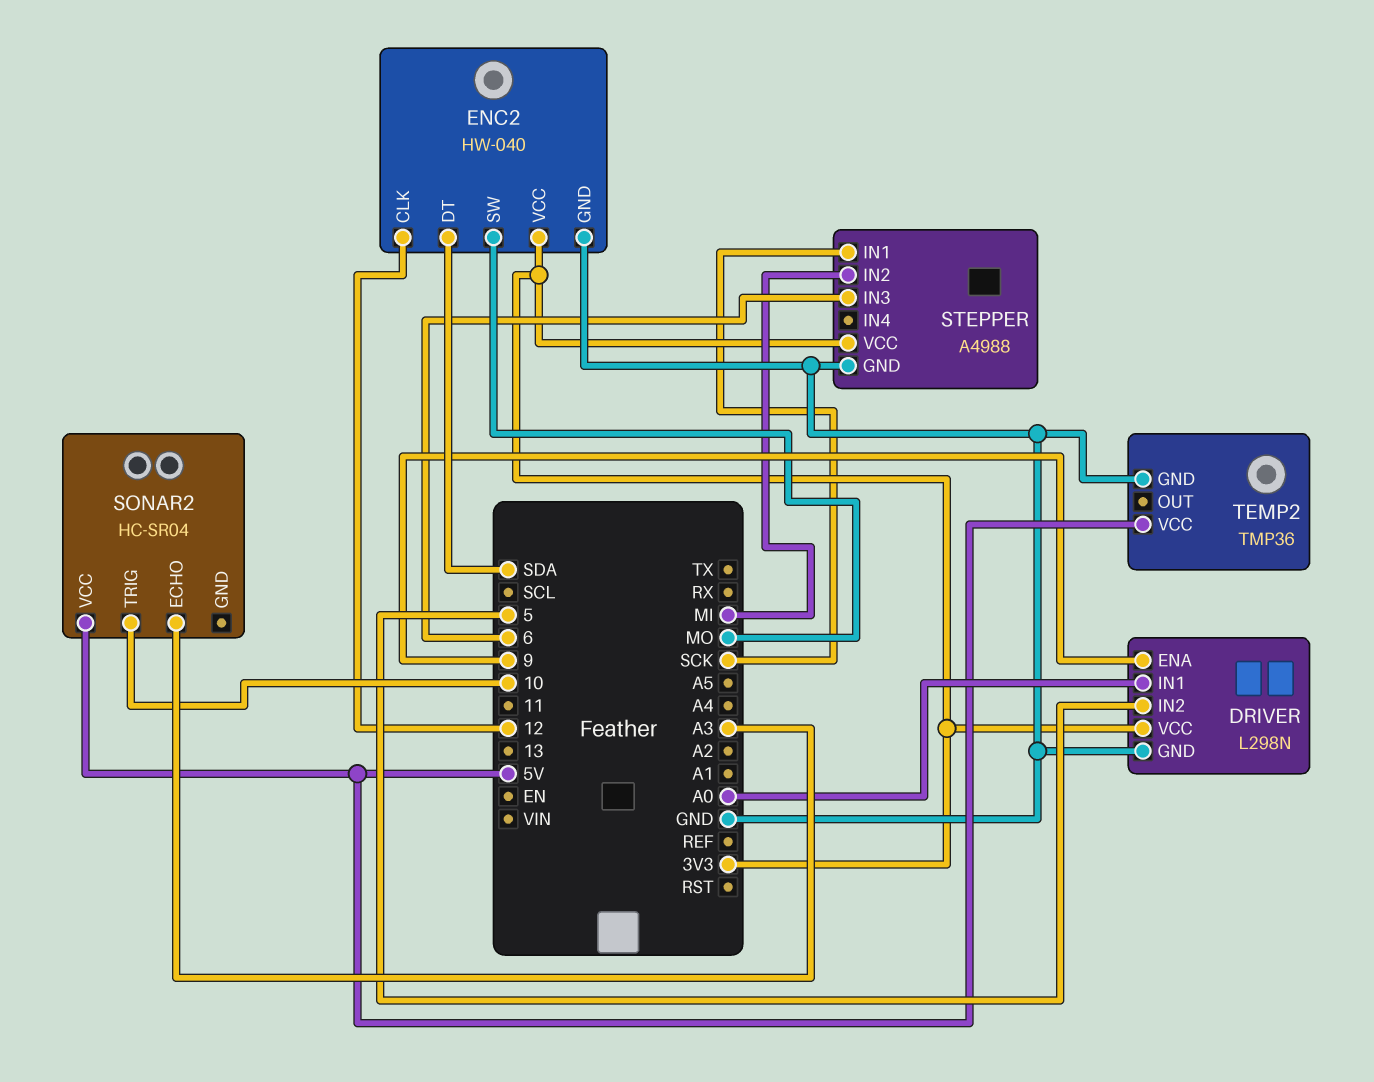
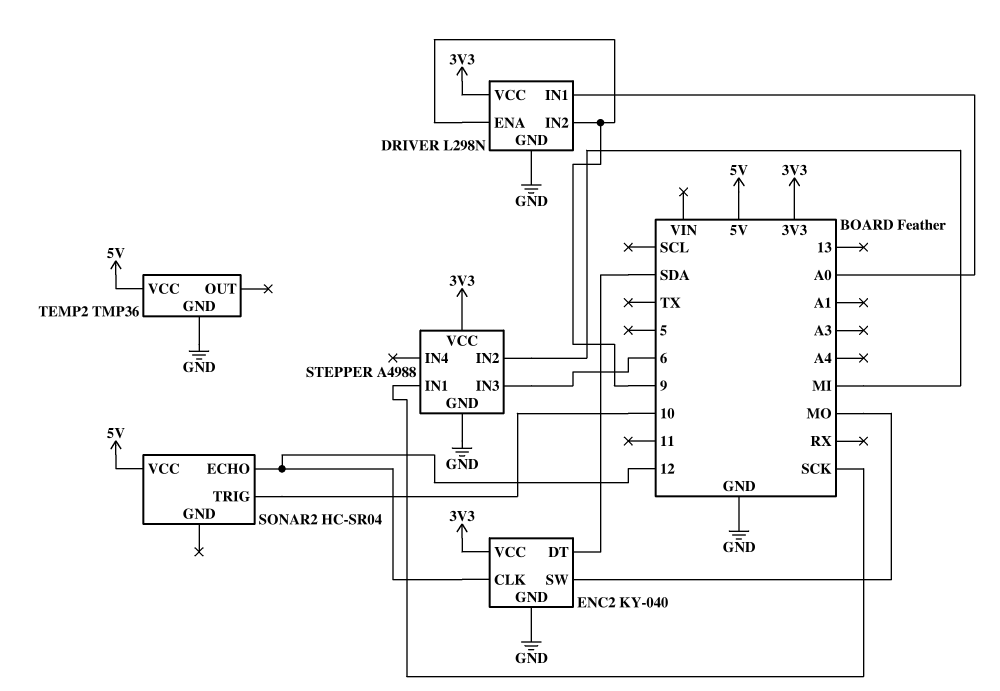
DRIVER pin IN2: 5 -> 9
ENC2: HW-040 -> KY-040
SONAR2 pin ECHO: A3 -> 12

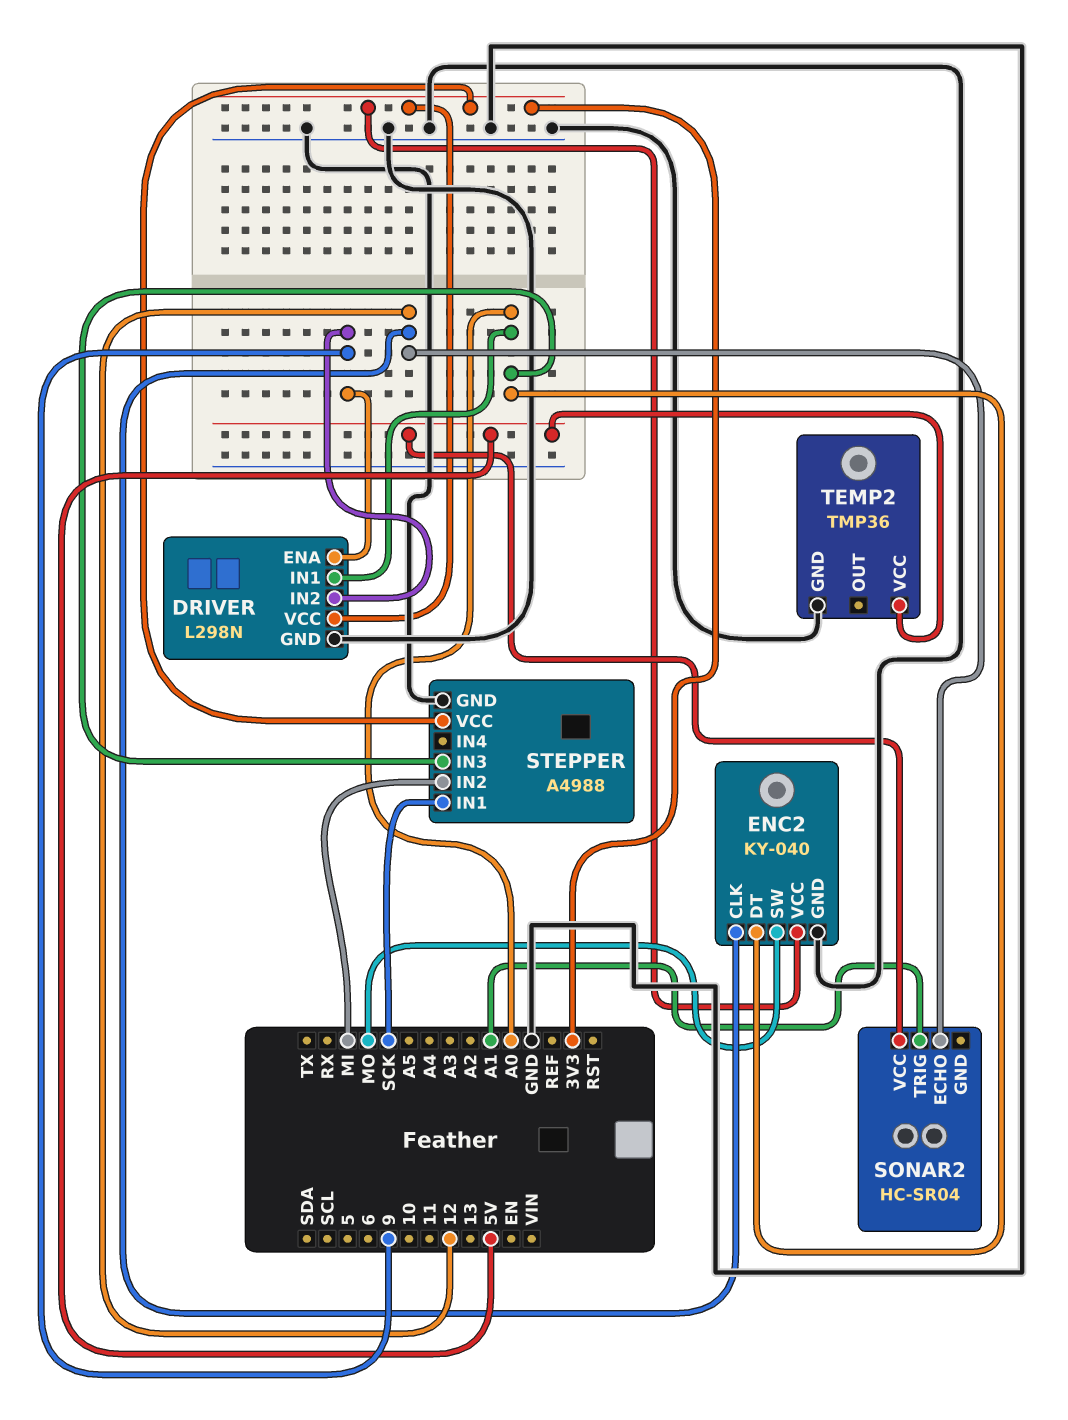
ENC2 pin DT: SDA -> A0
SONAR2 pin TRIG: 10 -> A1
STEPPER pin IN3: 6 -> A0

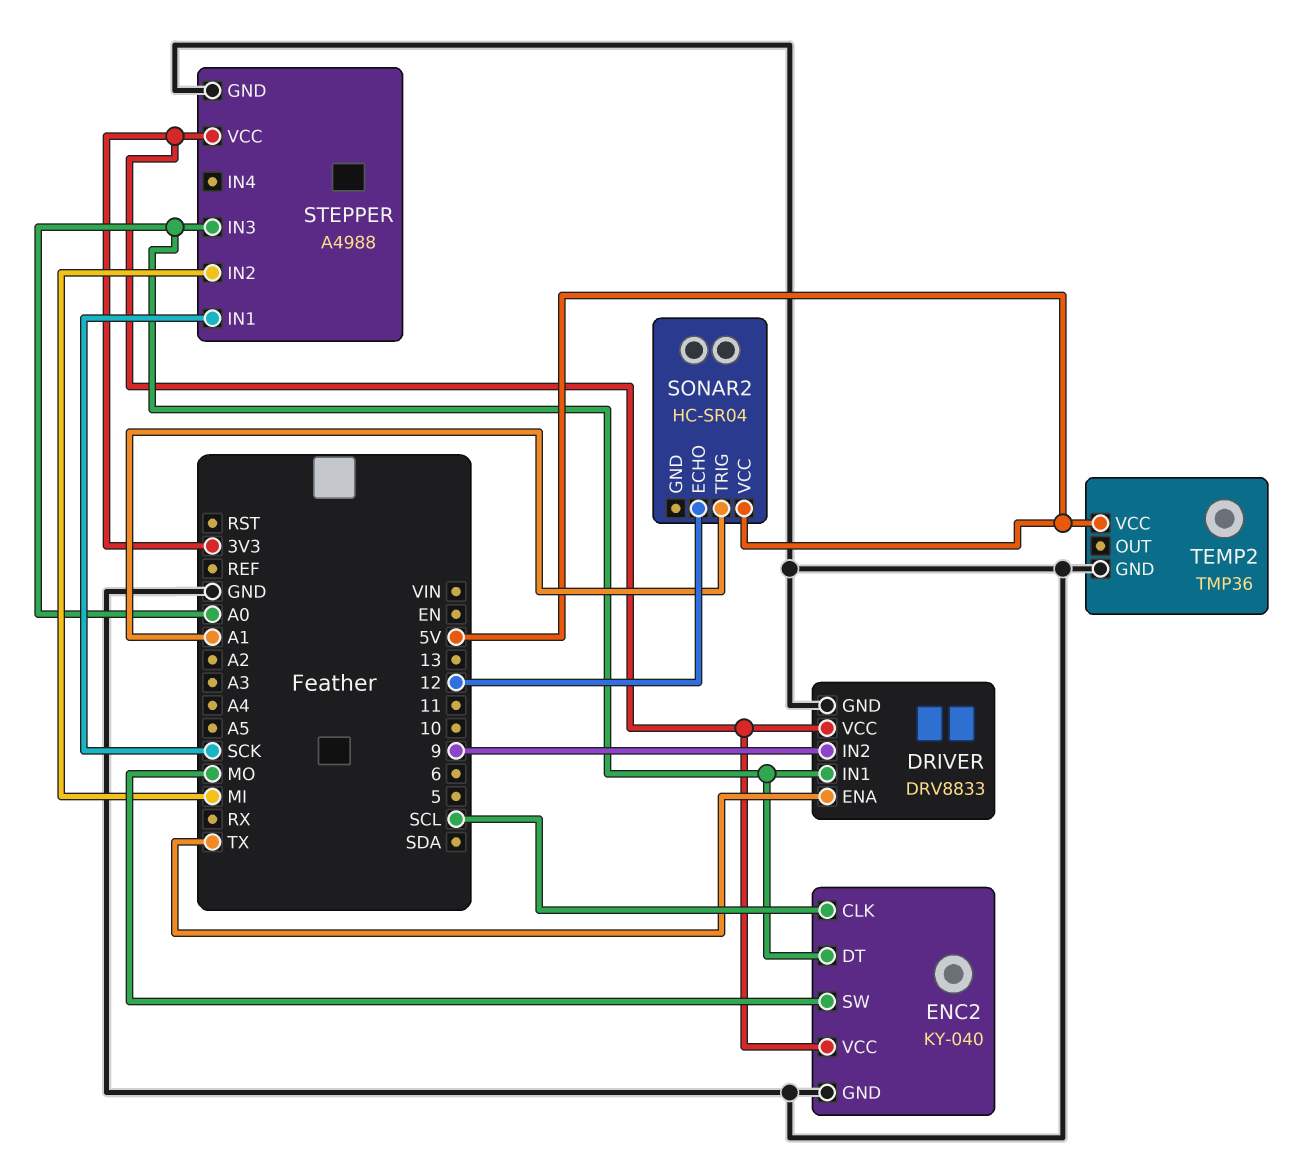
DRIVER: L298N -> DRV8833
DRIVER pin ENA: 9 -> TX
ENC2 pin CLK: 12 -> SCL

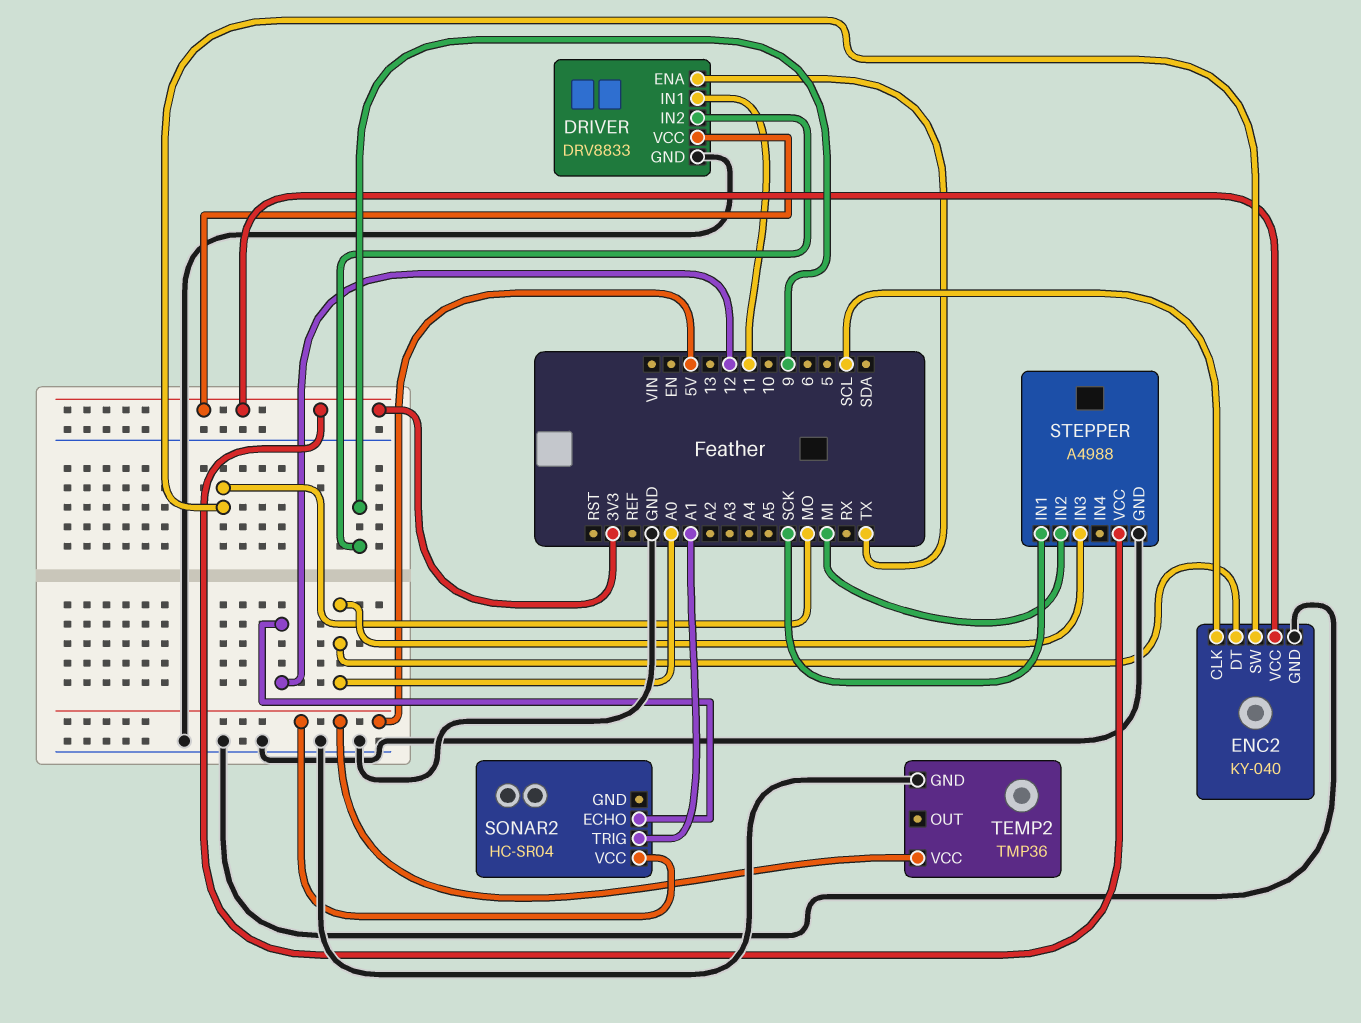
DRIVER pin IN1: A0 -> 11

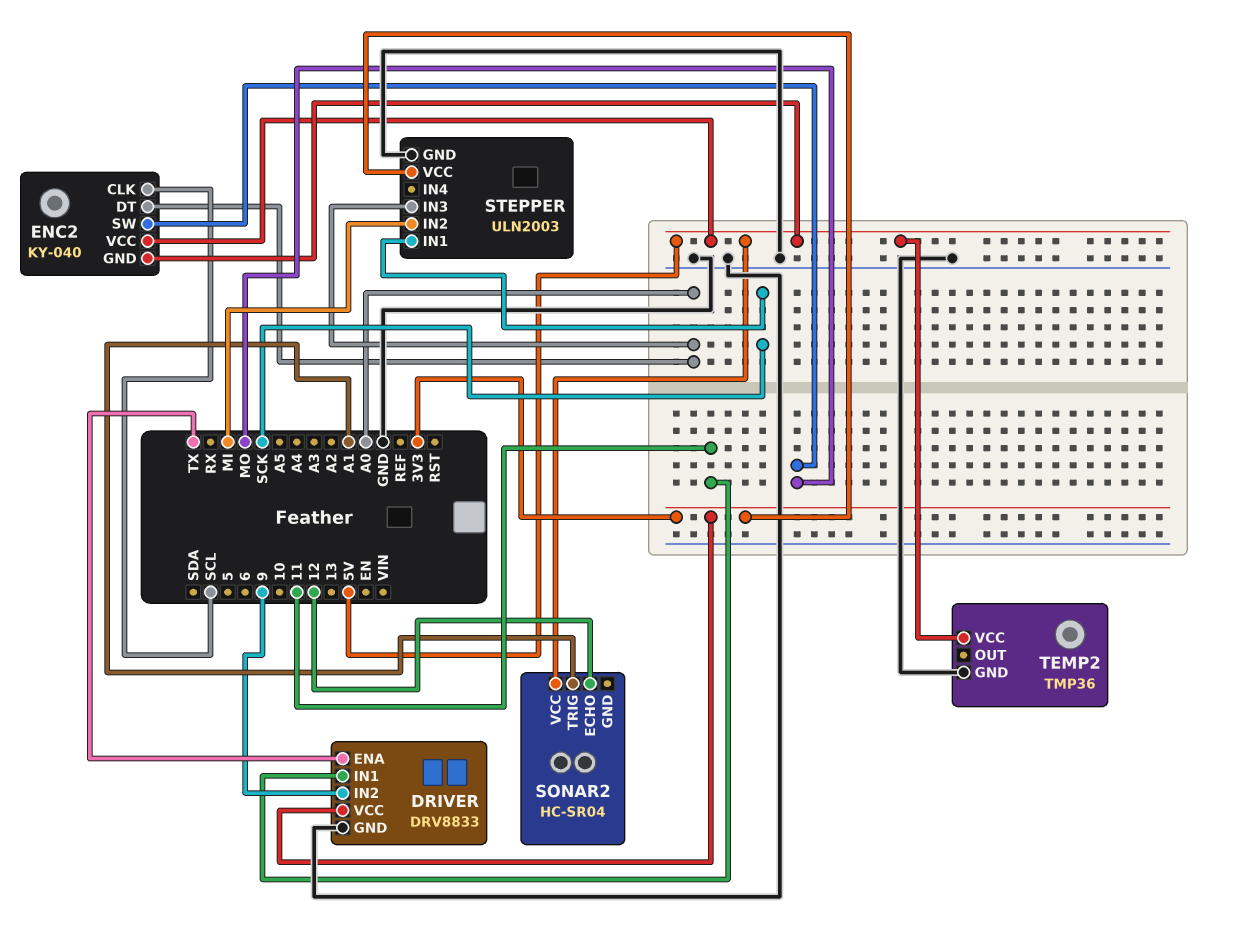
ENC2 pin GND: GND -> 5V
ENC2 pin VCC: 3V3 -> 5V
STEPPER: A4988 -> ULN2003

